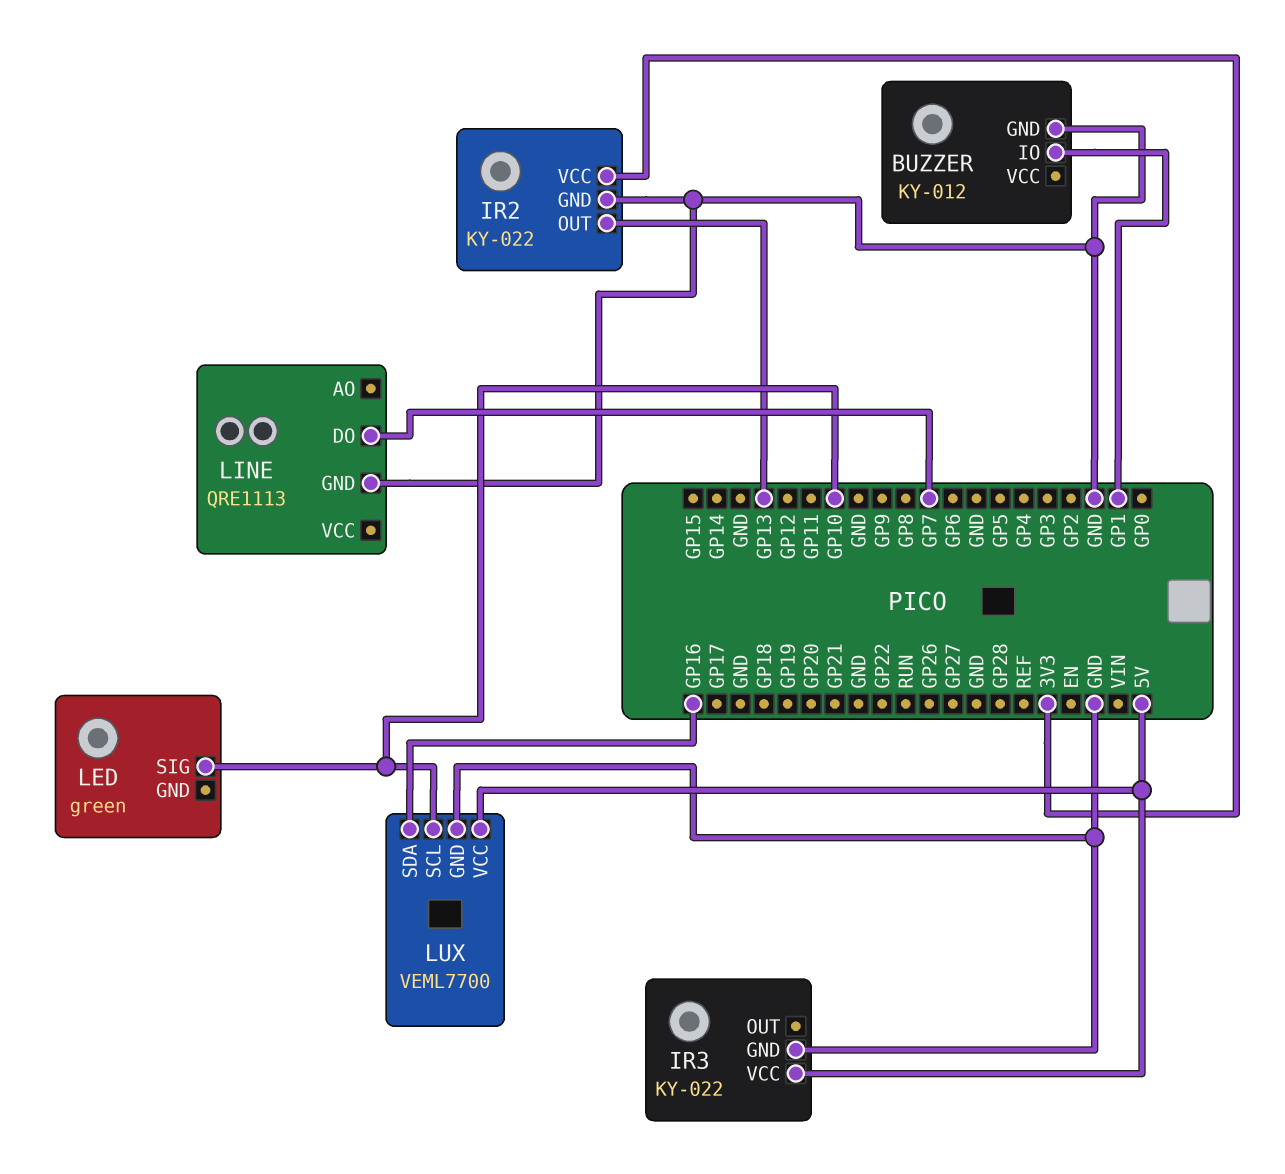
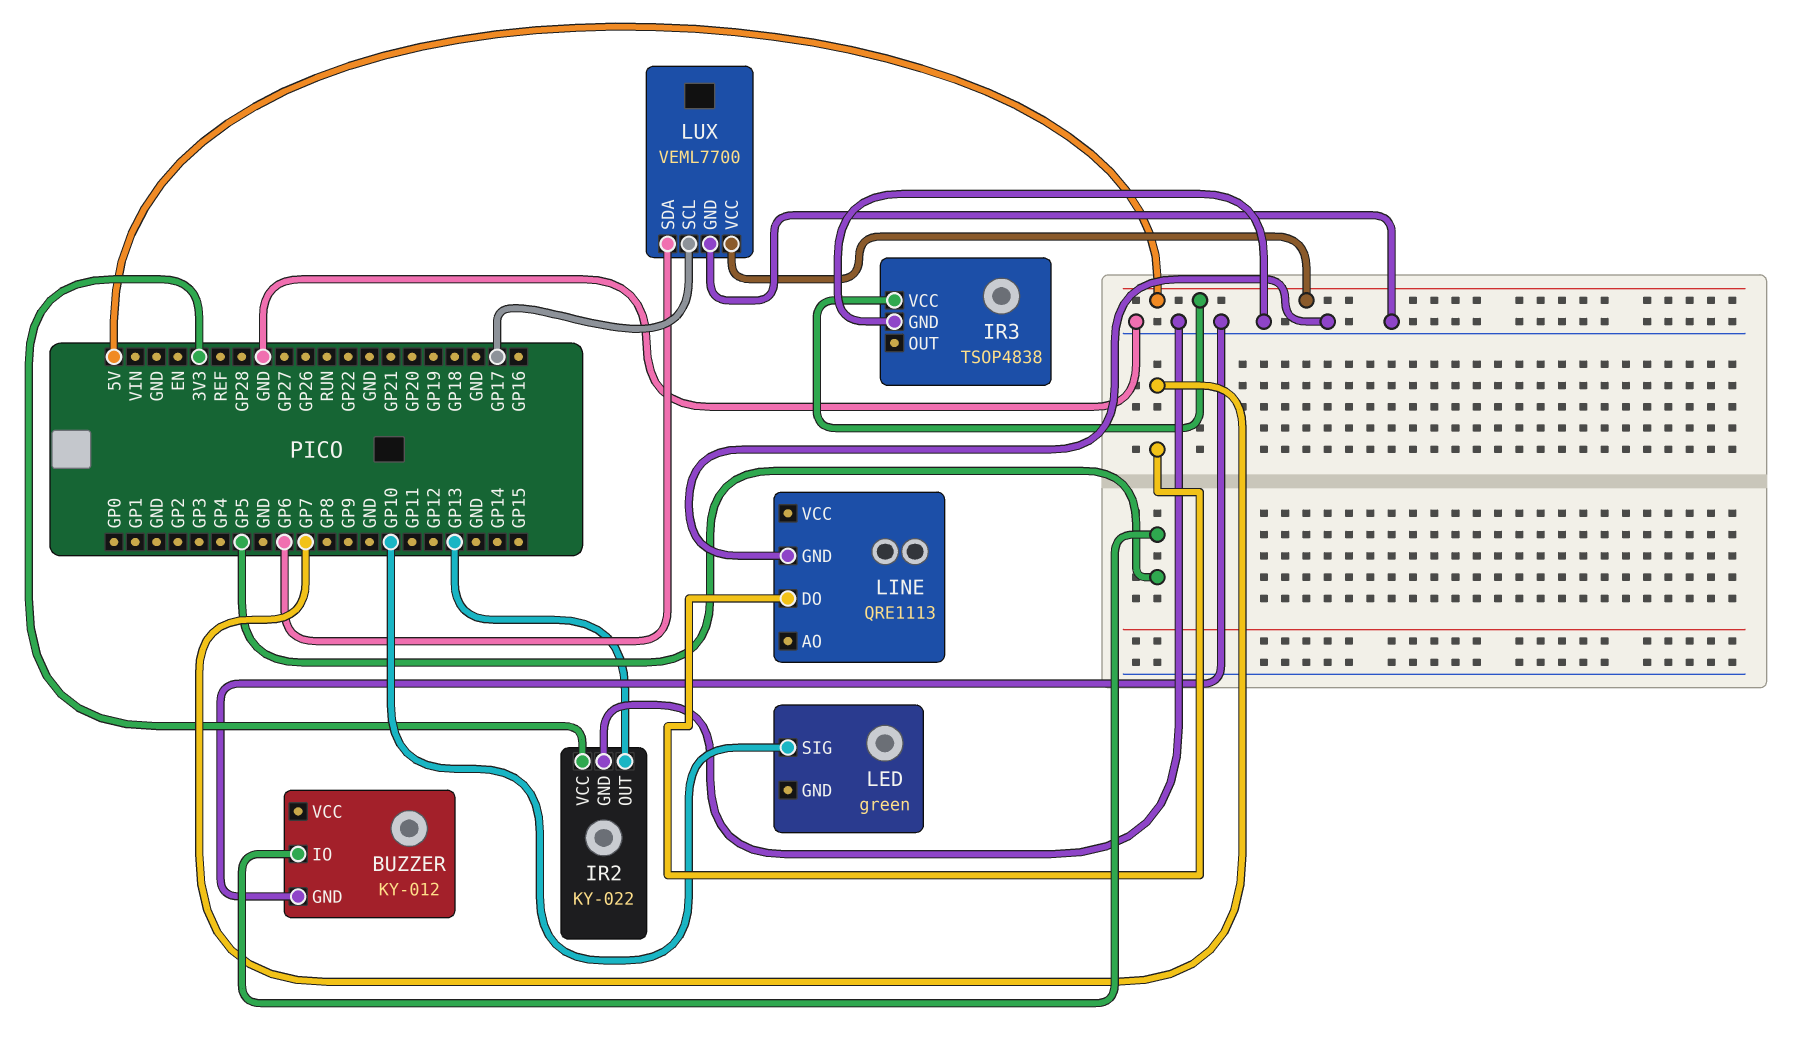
BUZZER pin IO: GP1 -> GP5
IR3: KY-022 -> TSOP4838
LUX pin SCL: GP10 -> GP17
LUX pin SDA: GP16 -> GP6

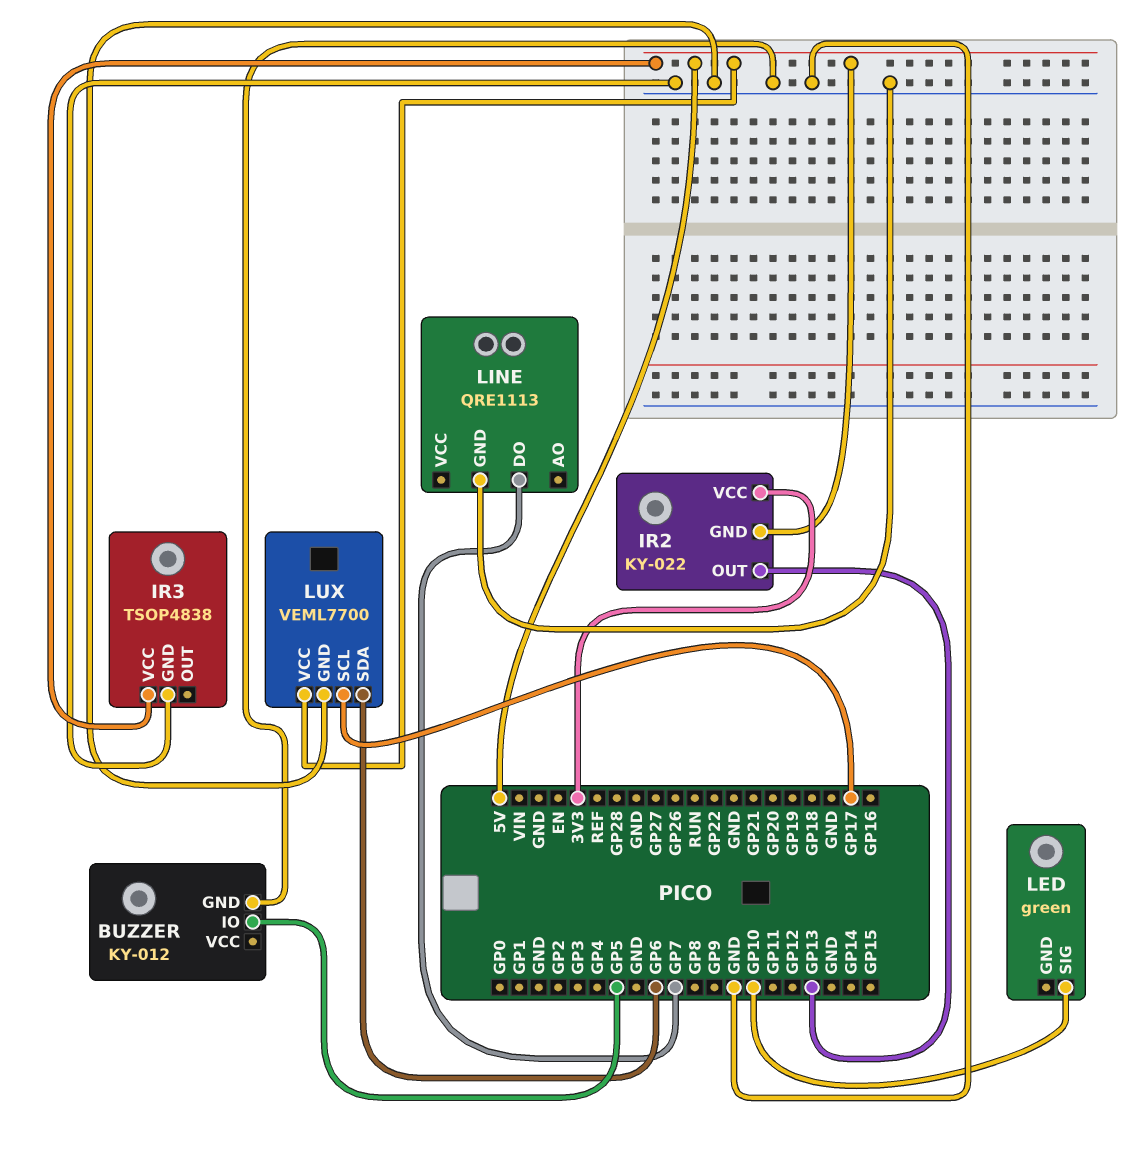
IR2 pin GND: GND -> 5V

